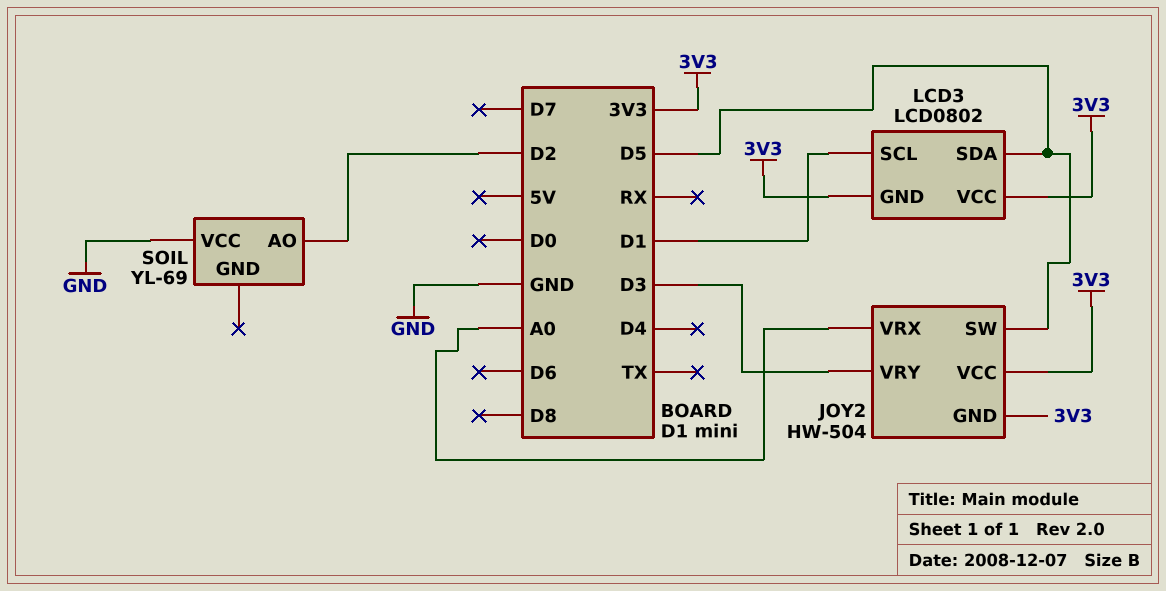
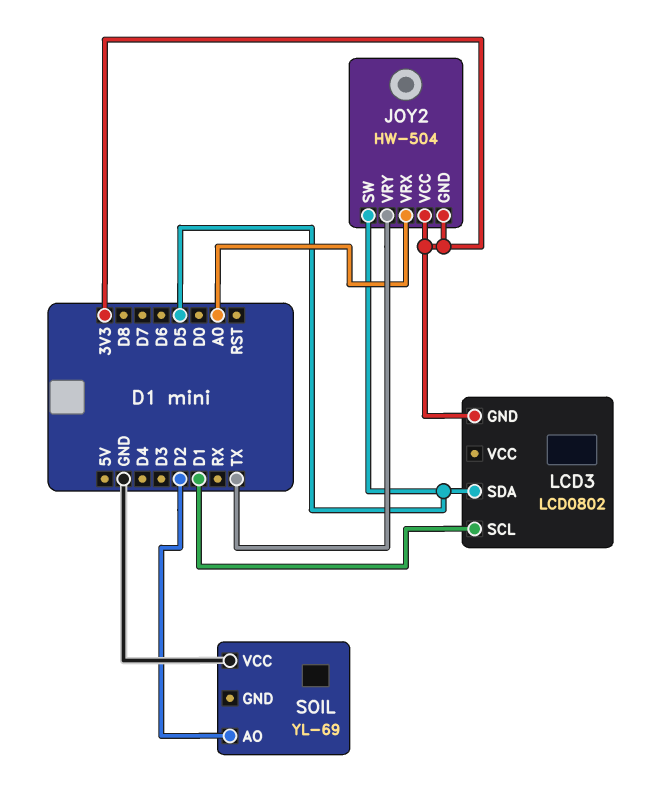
JOY2 pin VRY: D3 -> TX
LCD3 pin VCC: 3V3 -> none

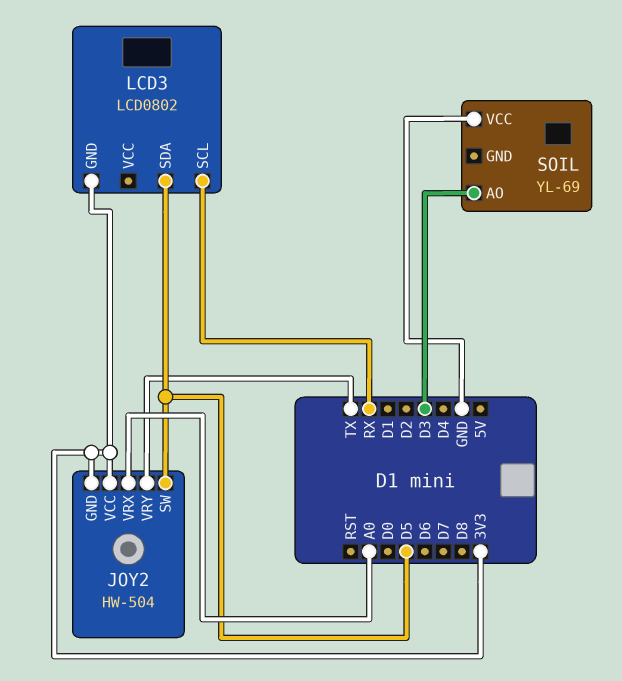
LCD3 pin SCL: D1 -> RX
SOIL pin AO: D2 -> D3

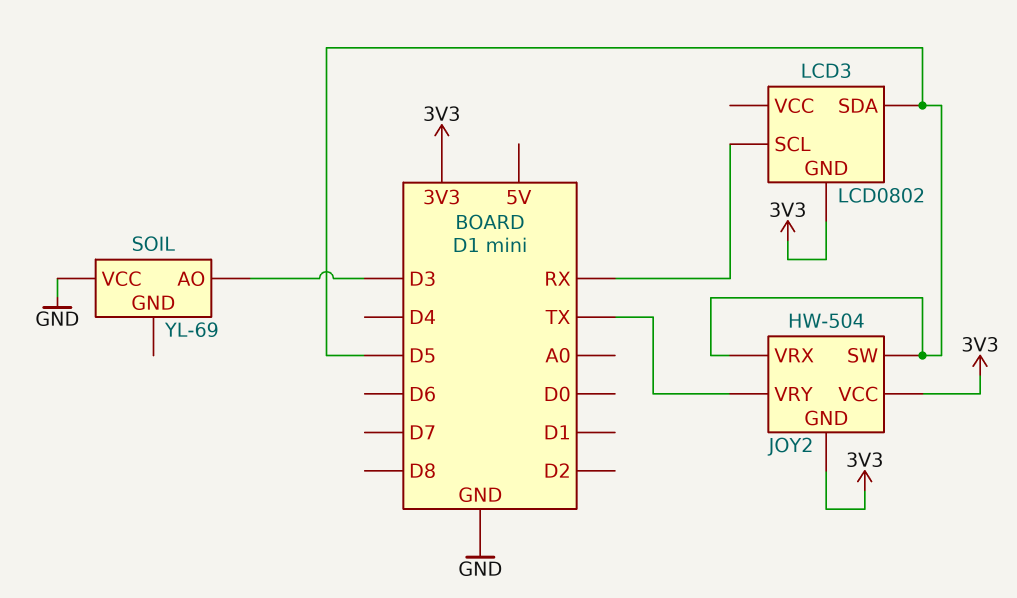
JOY2 pin VRX: A0 -> D5

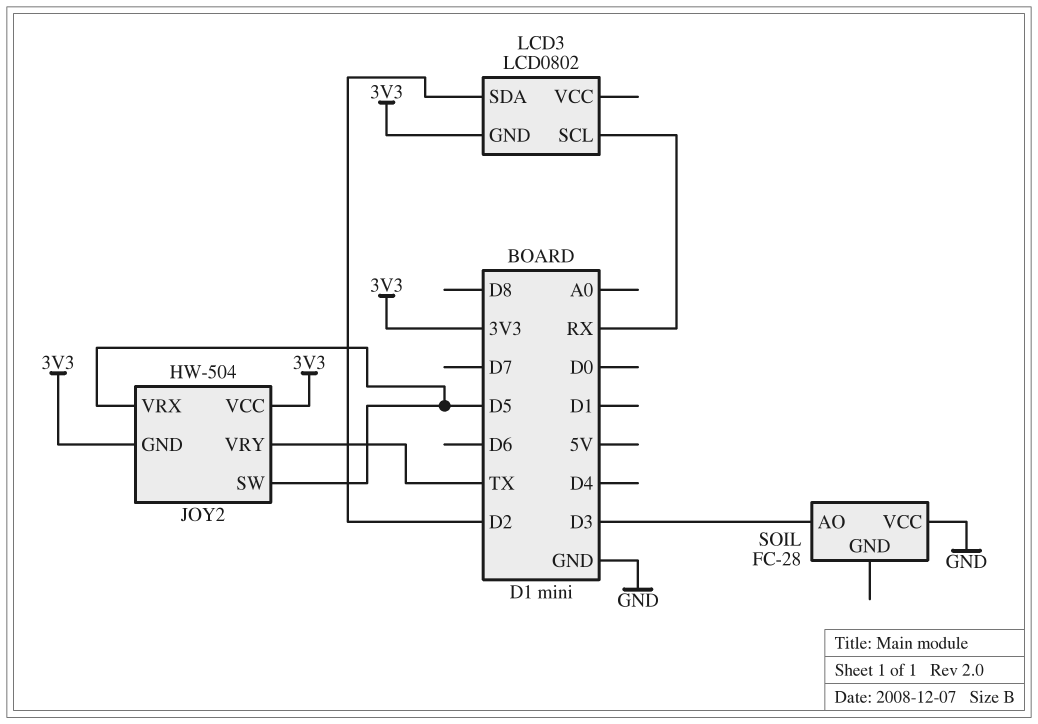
LCD3 pin SDA: D5 -> D2
SOIL: YL-69 -> FC-28

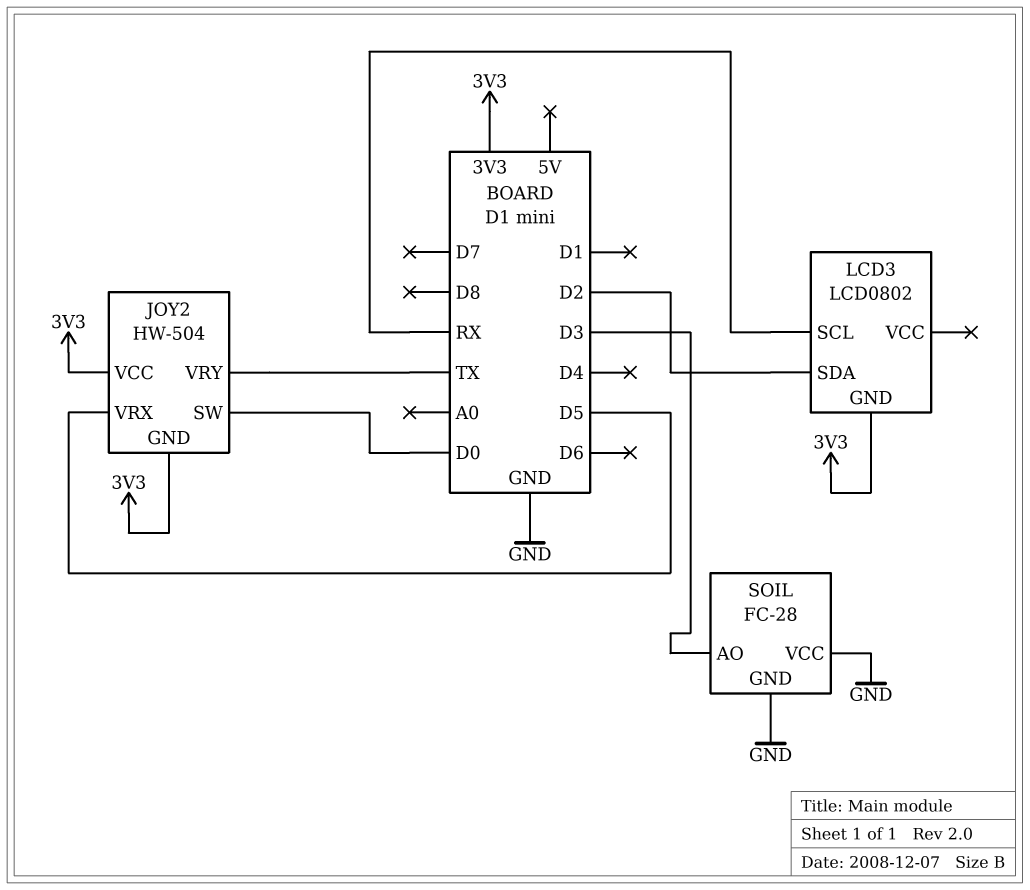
JOY2 pin SW: D5 -> D0
SOIL pin GND: none -> GND

